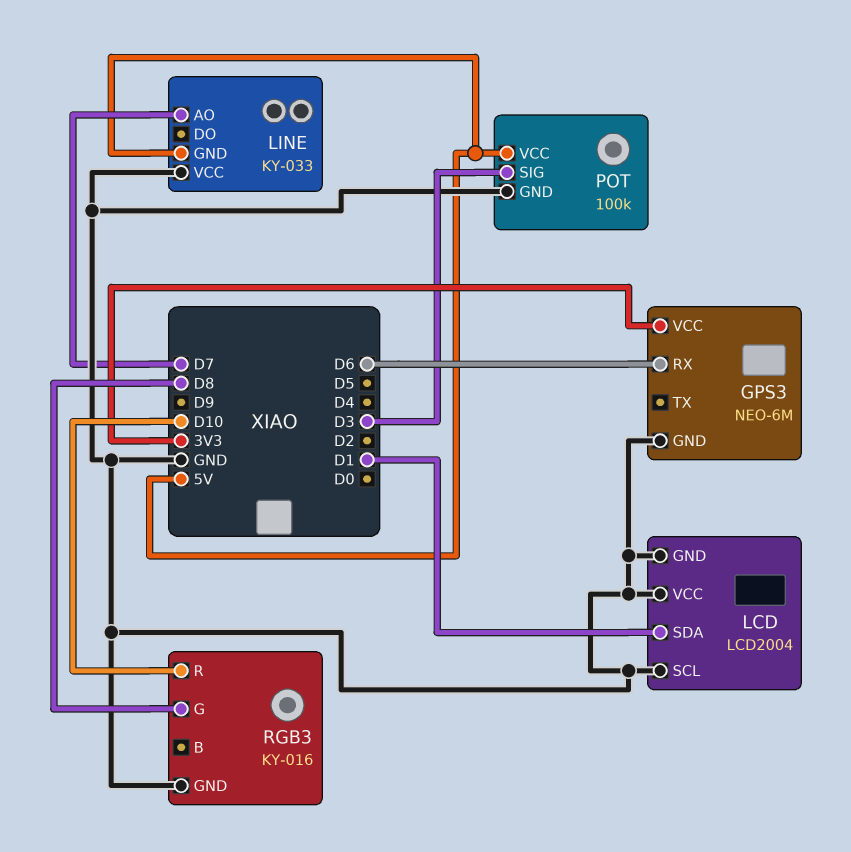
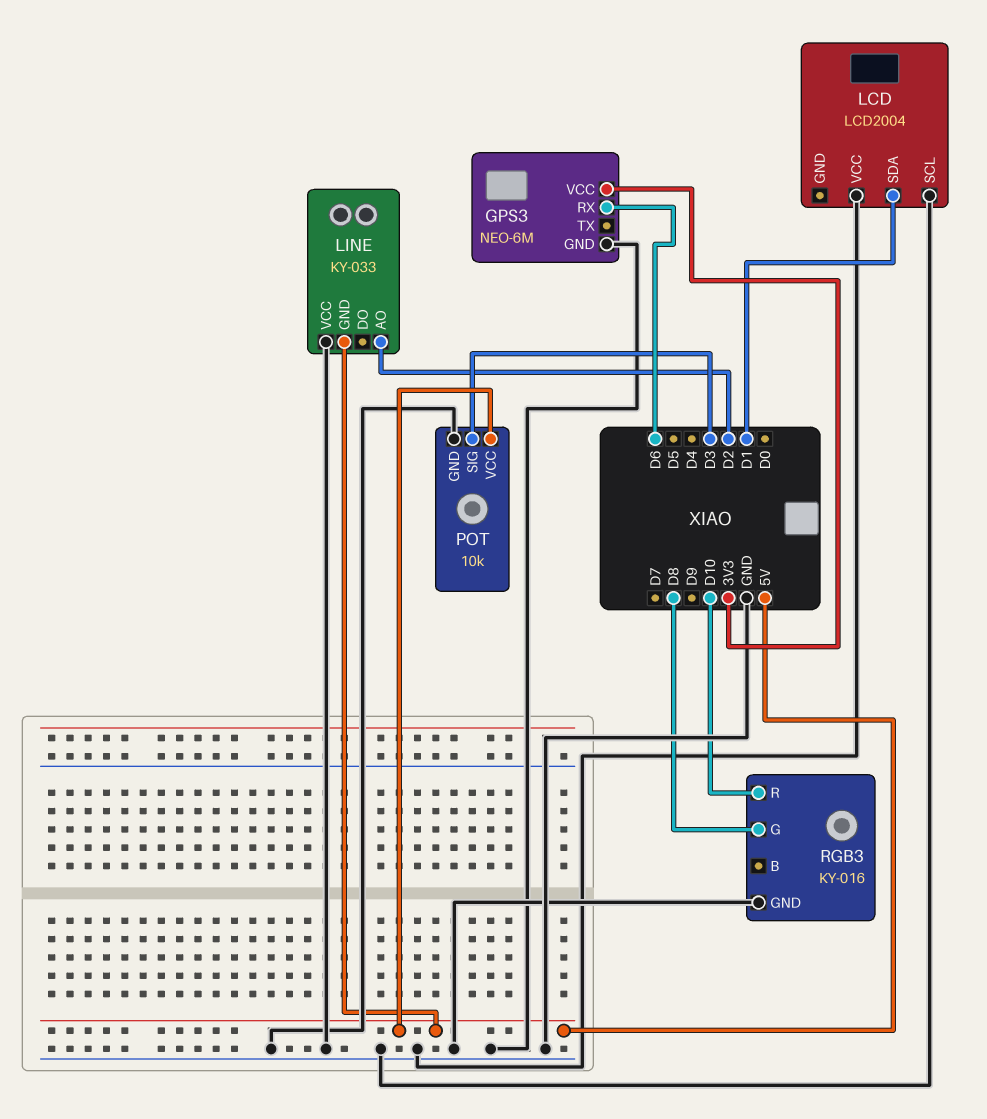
LCD pin GND: GND -> none
LINE pin AO: D7 -> D2
POT: 100k -> 10k

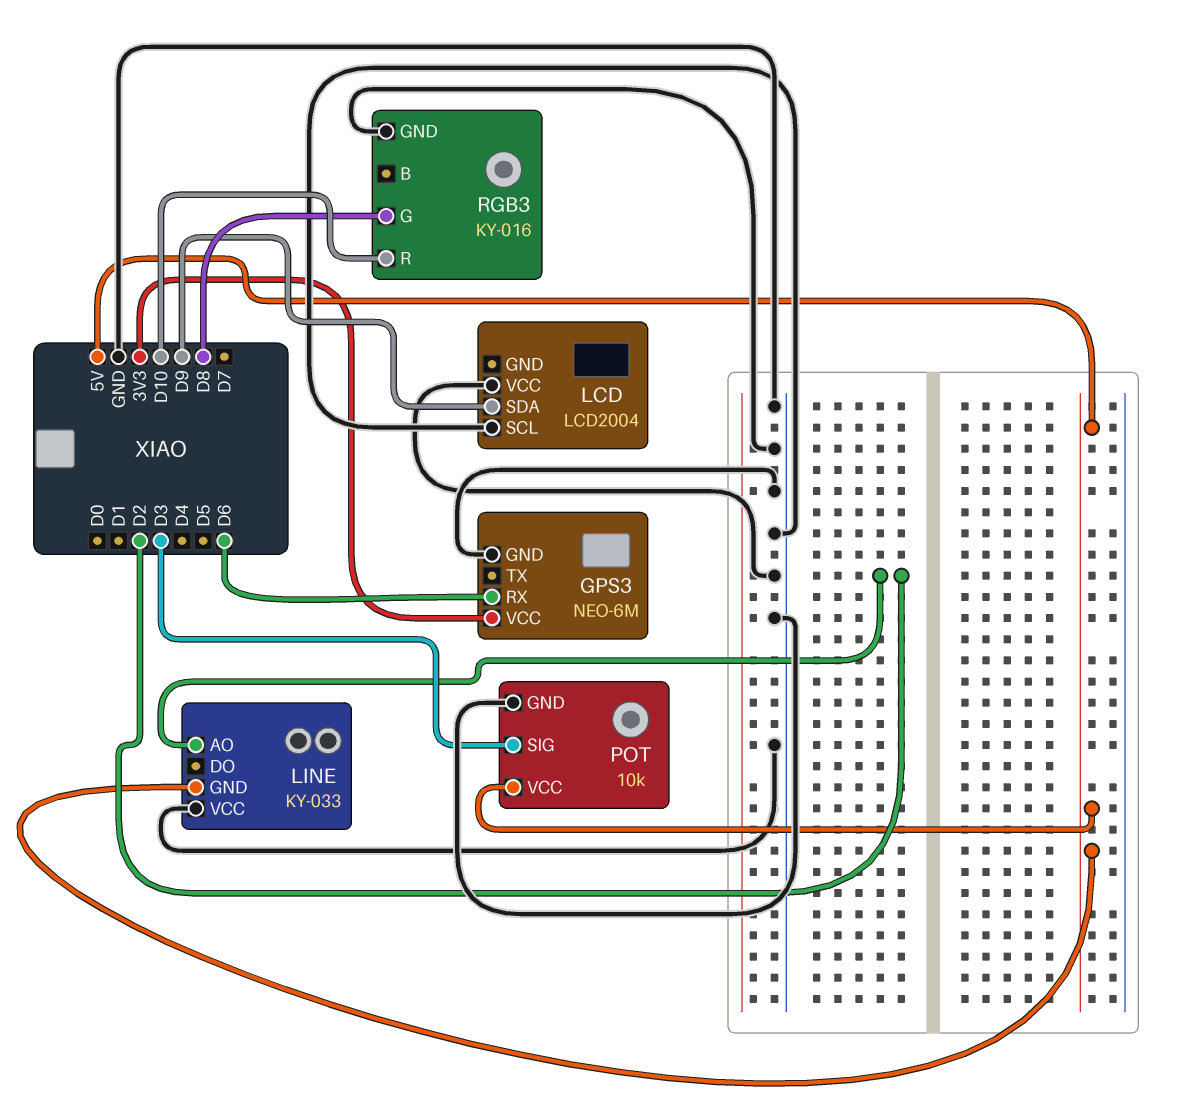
LCD pin SDA: D1 -> D9

